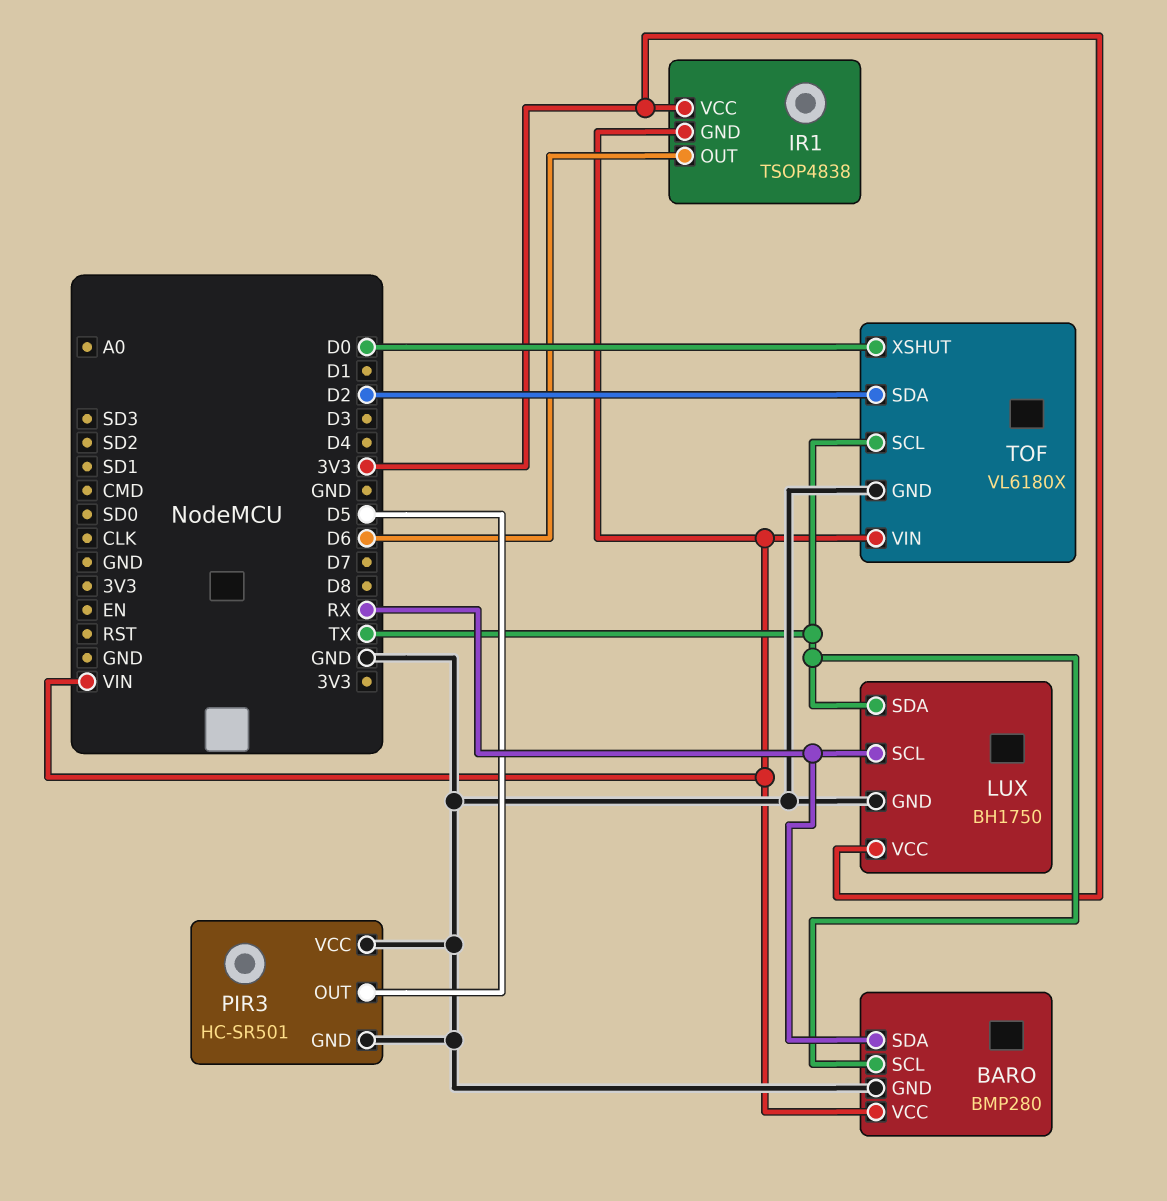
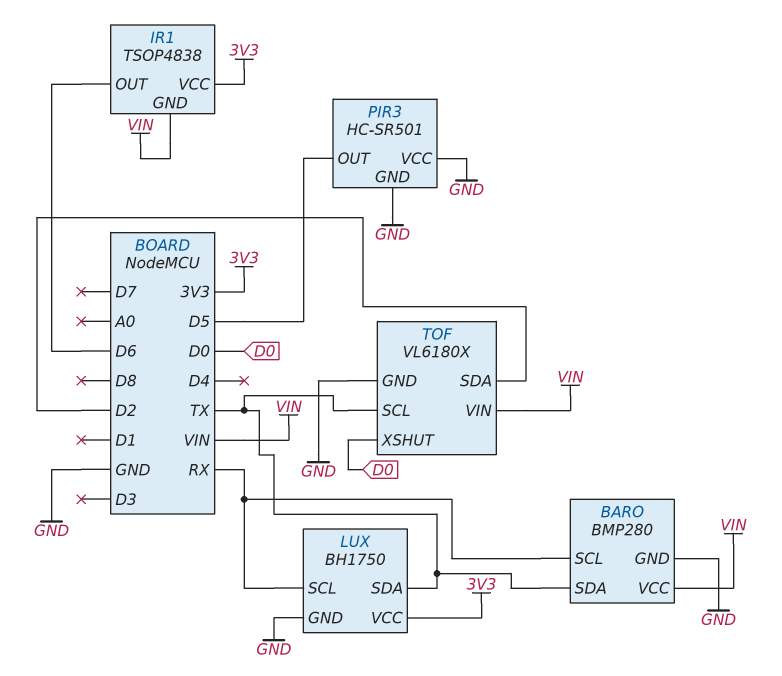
BARO pin SCL: TX -> RX
BARO pin SDA: RX -> TX

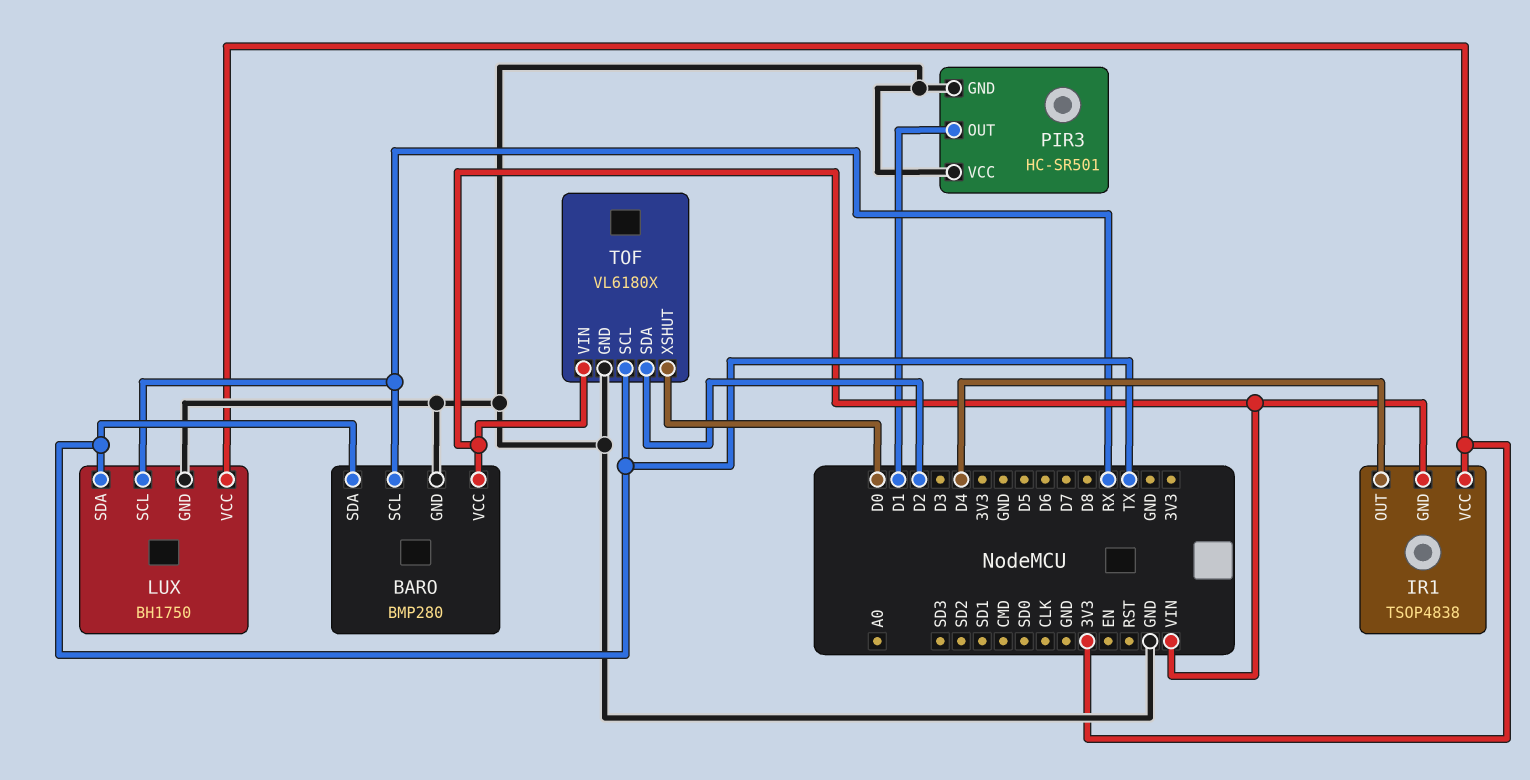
IR1 pin OUT: D6 -> D4
PIR3 pin OUT: D5 -> D1

